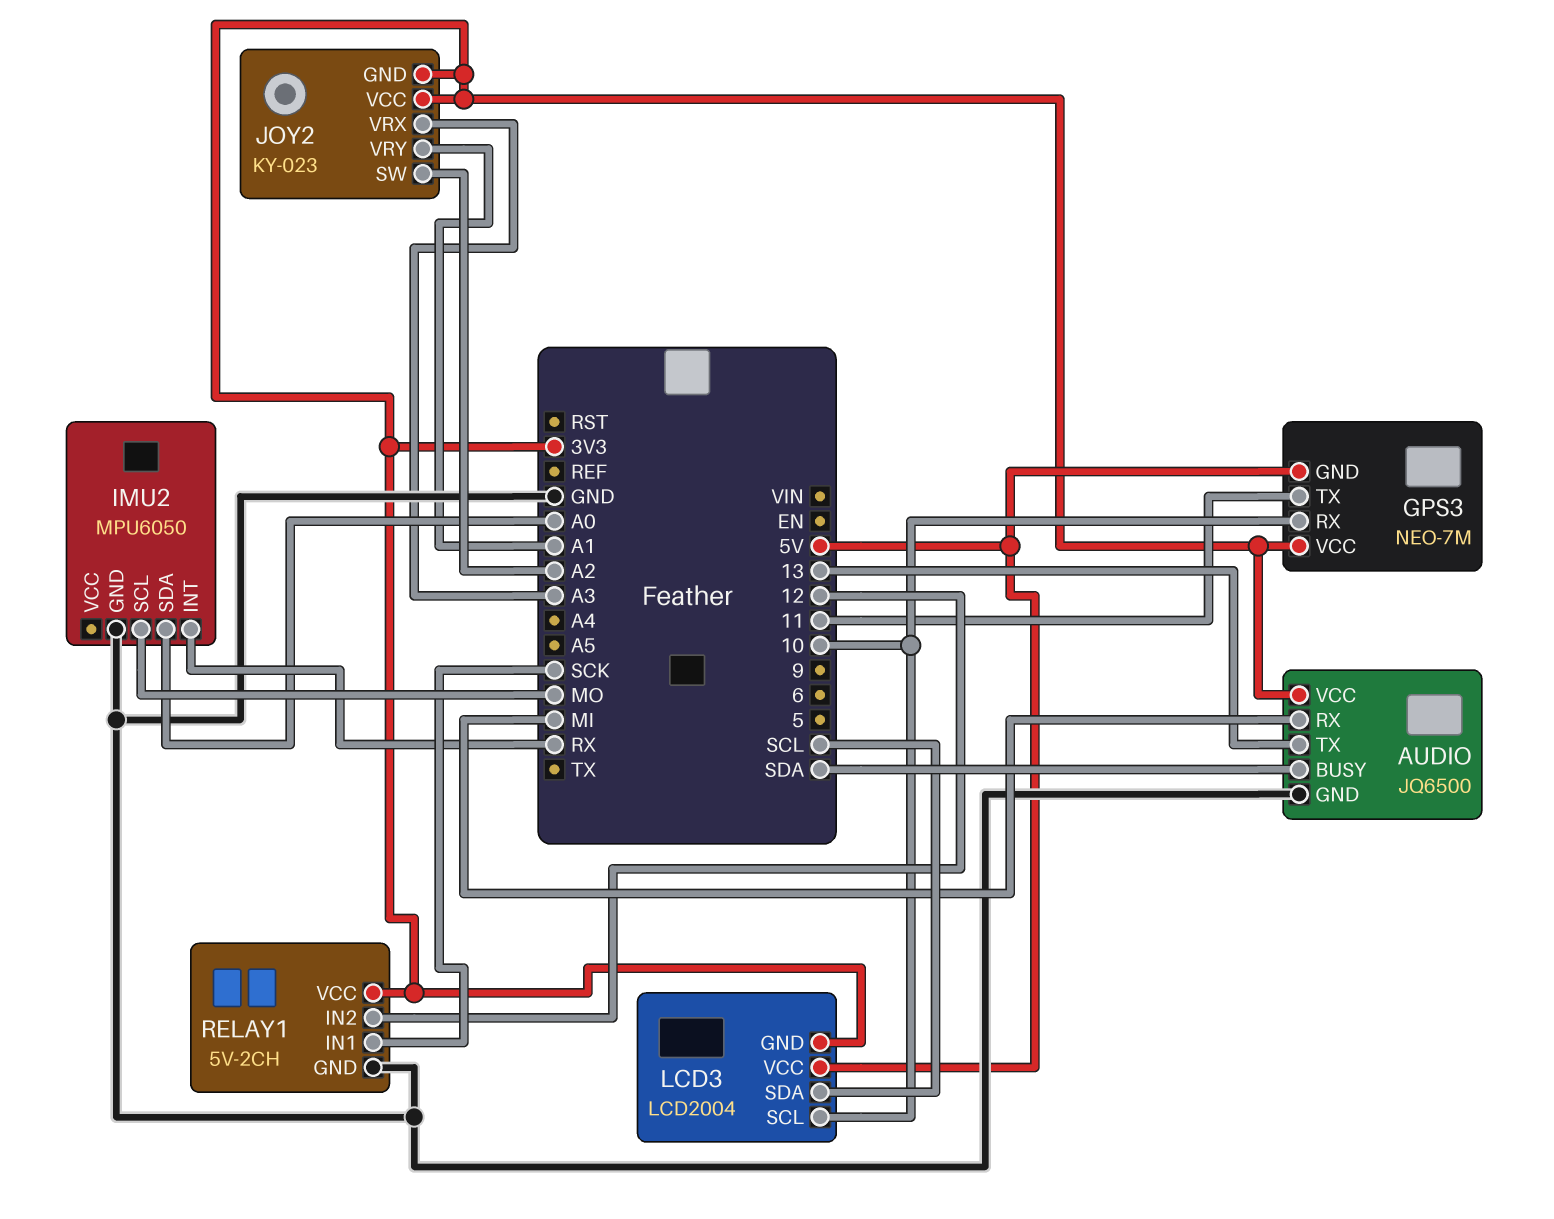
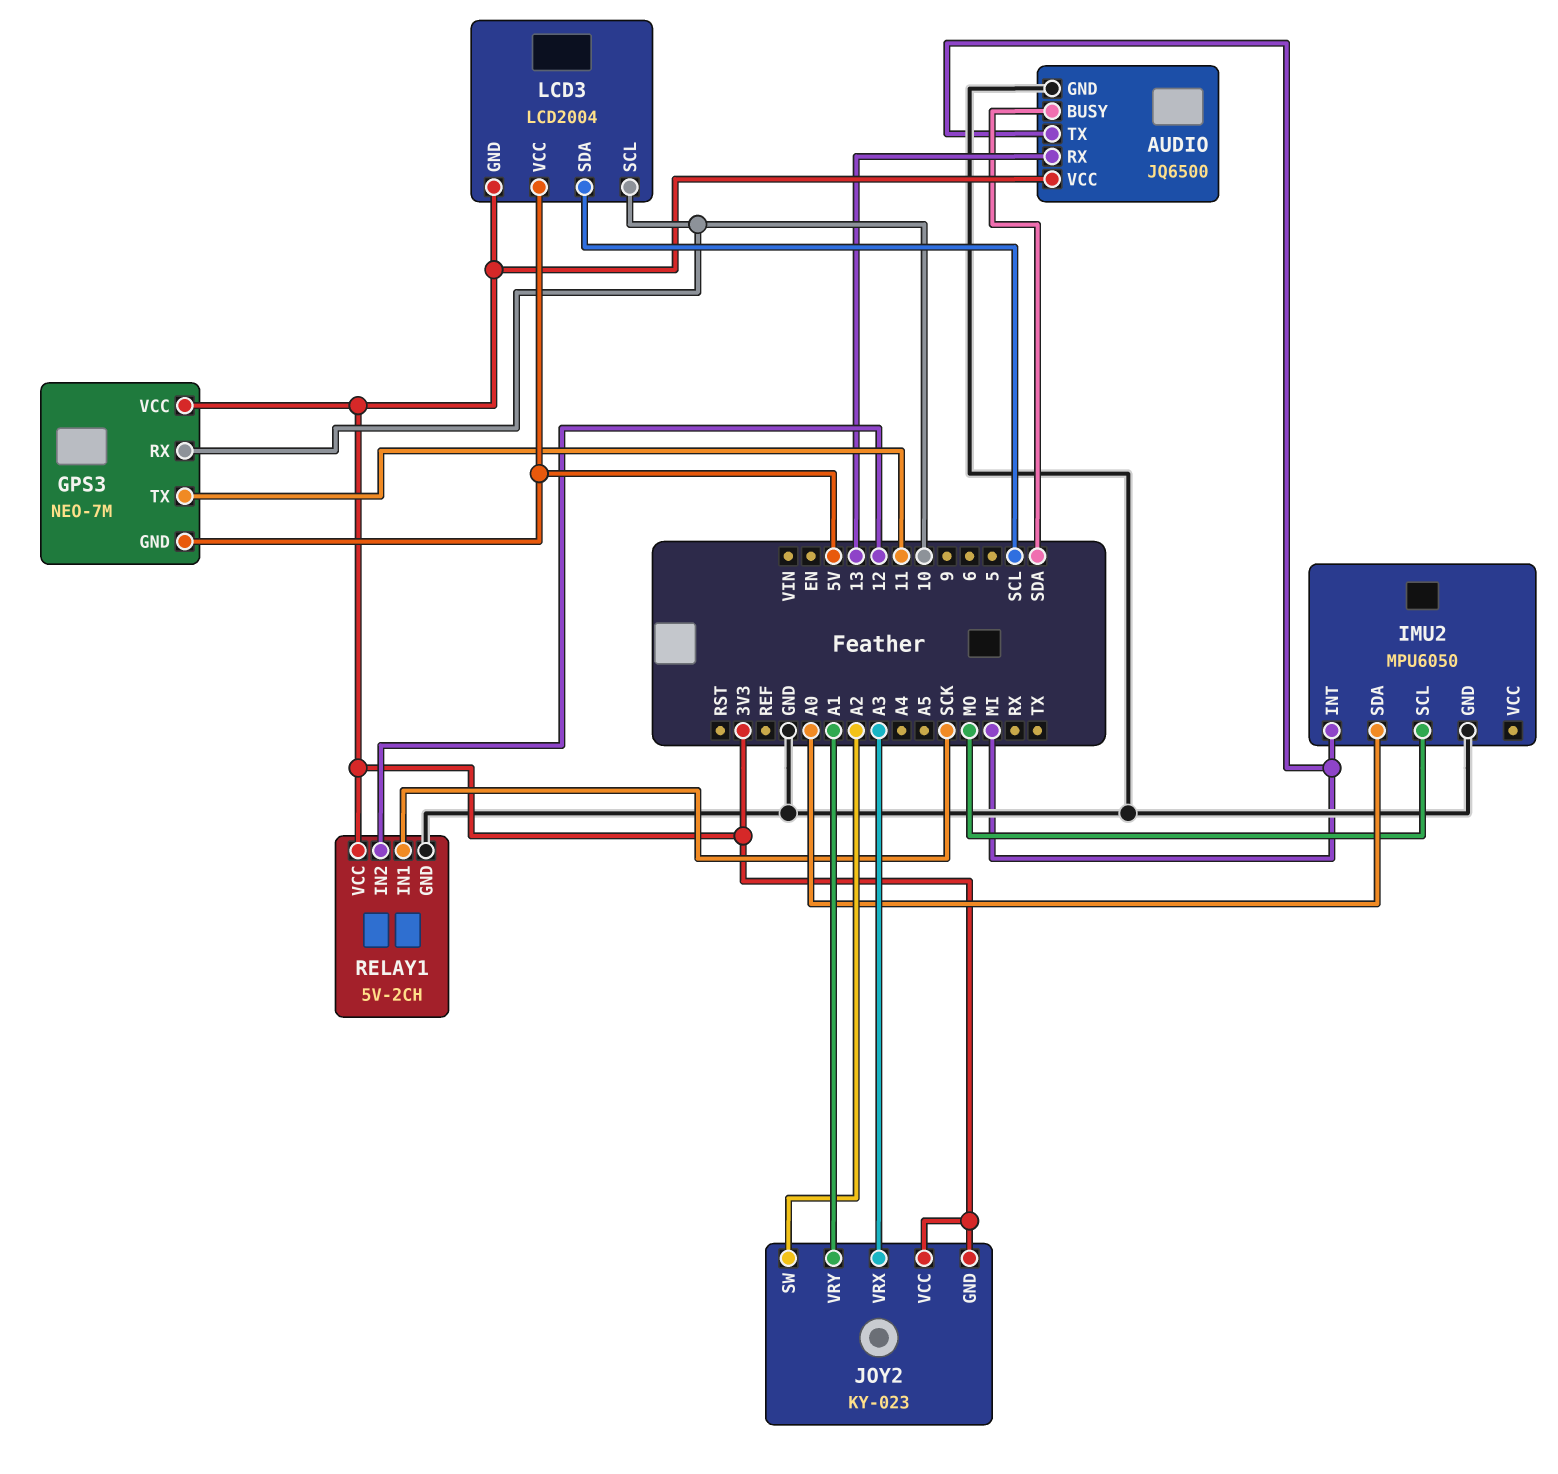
AUDIO pin RX: MI -> 13
AUDIO pin TX: 13 -> MI
IMU2 pin INT: RX -> MI

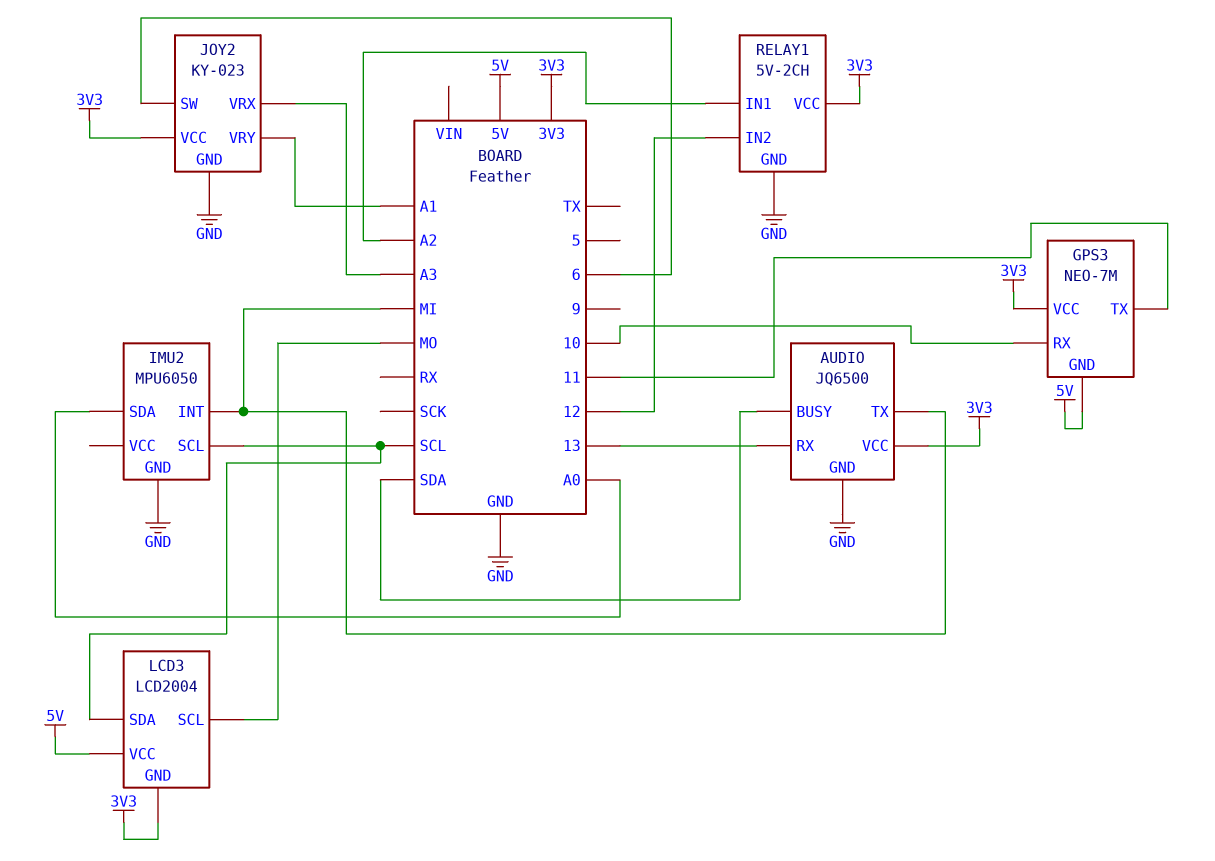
IMU2 pin SCL: MO -> SCL
JOY2 pin GND: 3V3 -> GND
JOY2 pin SW: A2 -> 6
LCD3 pin SCL: 10 -> MO
RELAY1 pin IN1: SCK -> A2

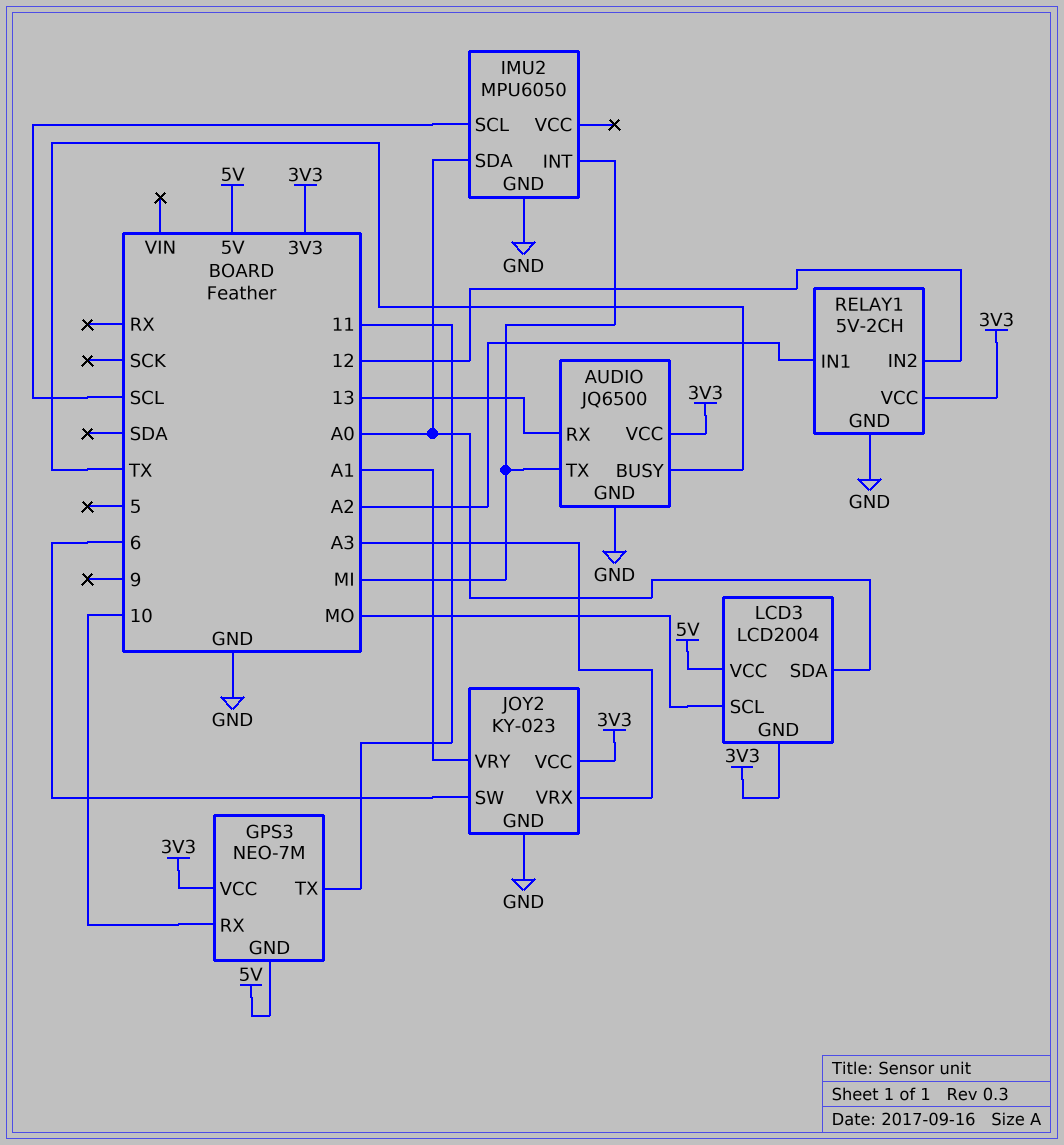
AUDIO pin BUSY: SDA -> TX
LCD3 pin SDA: SCL -> A0

